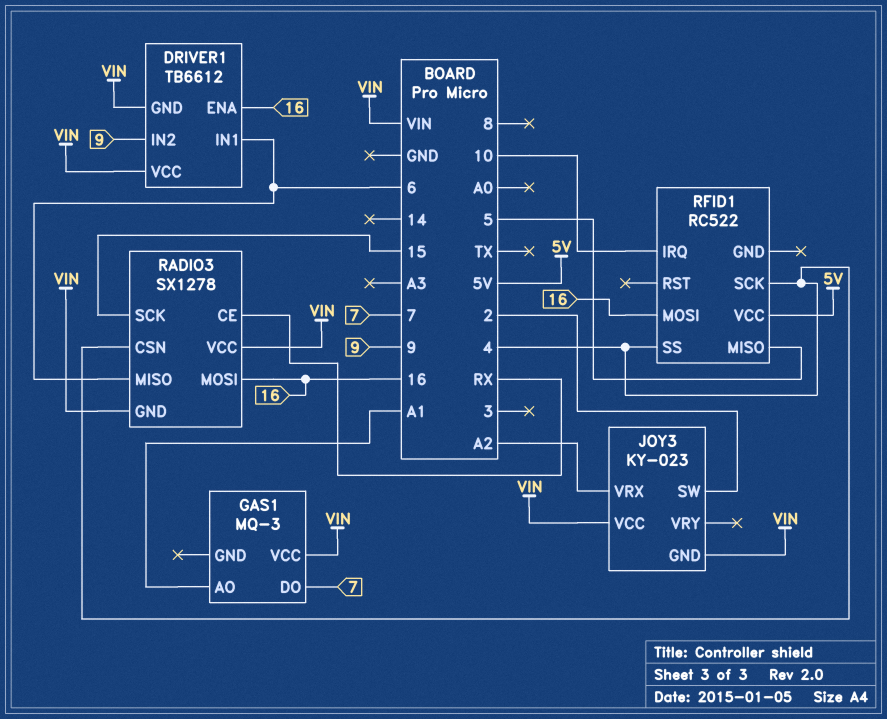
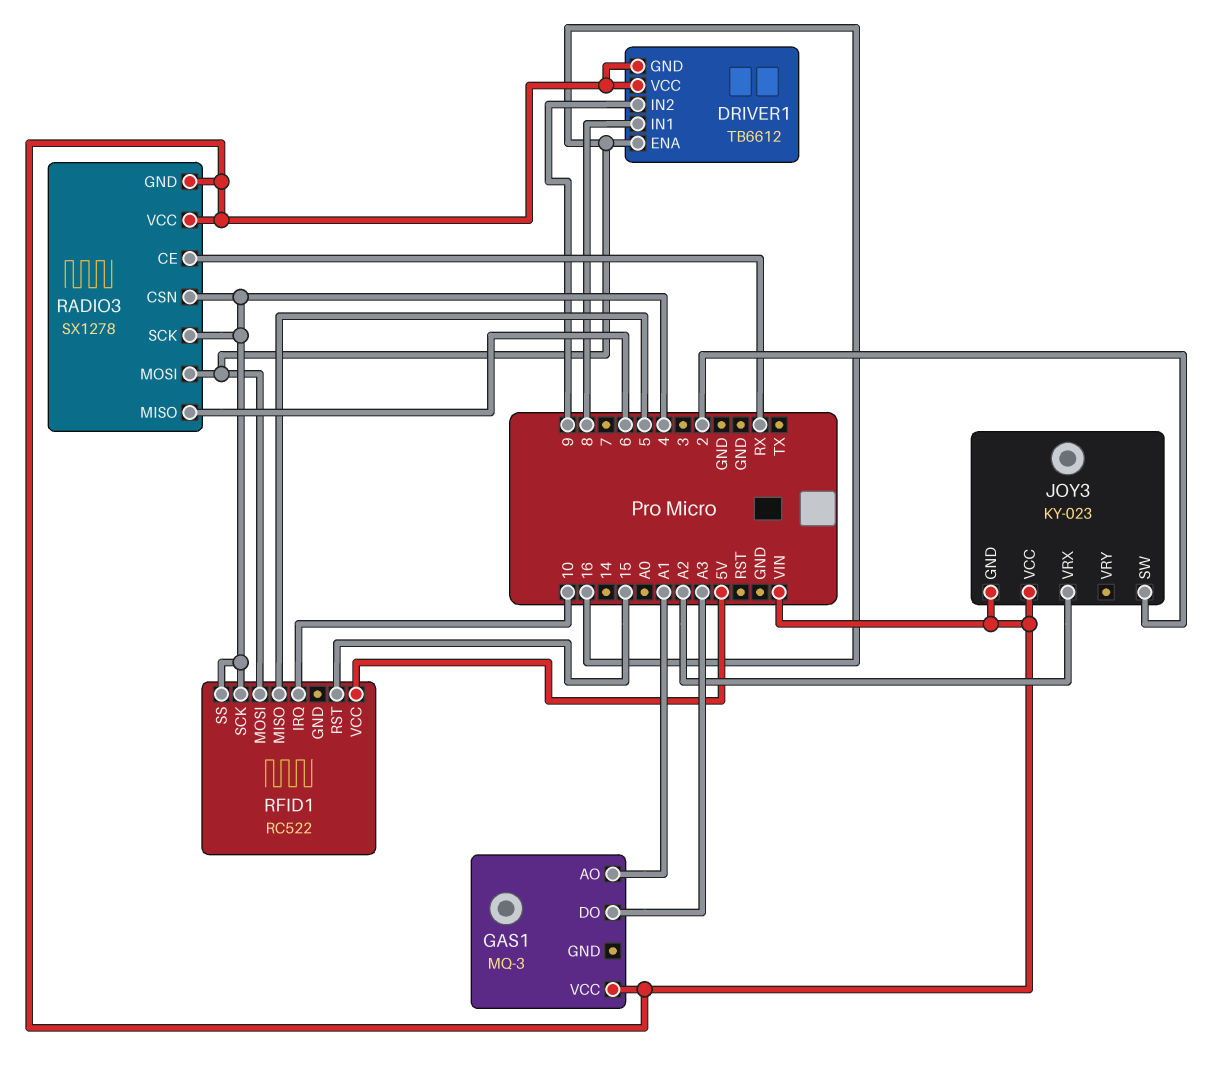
DRIVER1 pin IN1: 6 -> 8
GAS1 pin DO: 7 -> A3
RADIO3 pin SCK: 15 -> 4
RFID1 pin RST: none -> 15

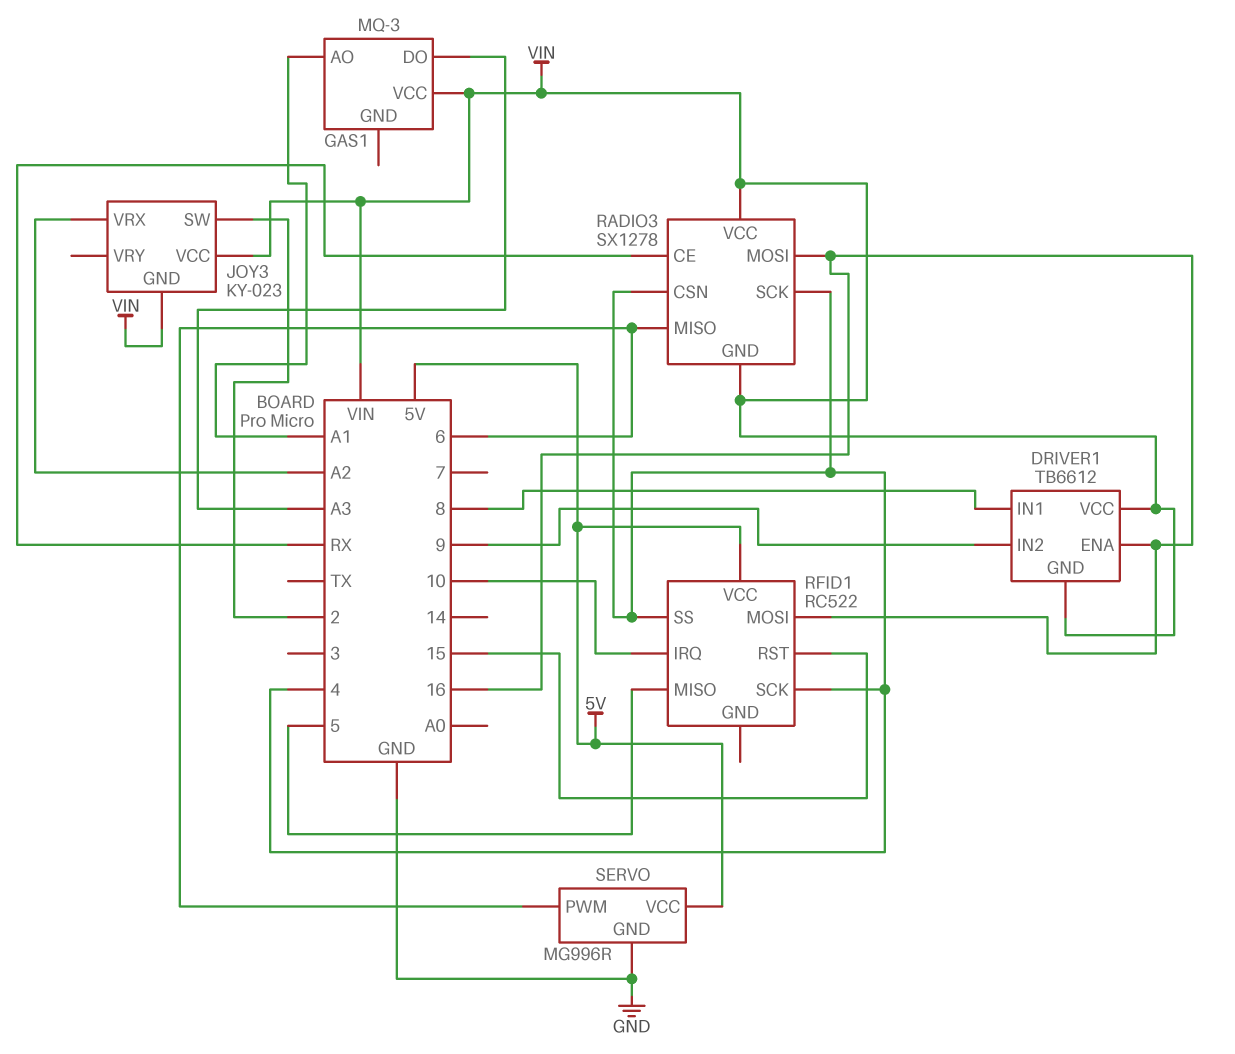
SERVO: none -> MG996R
SERVO pin GND: none -> GND
SERVO pin PWM: none -> 6
SERVO pin VCC: none -> 5V

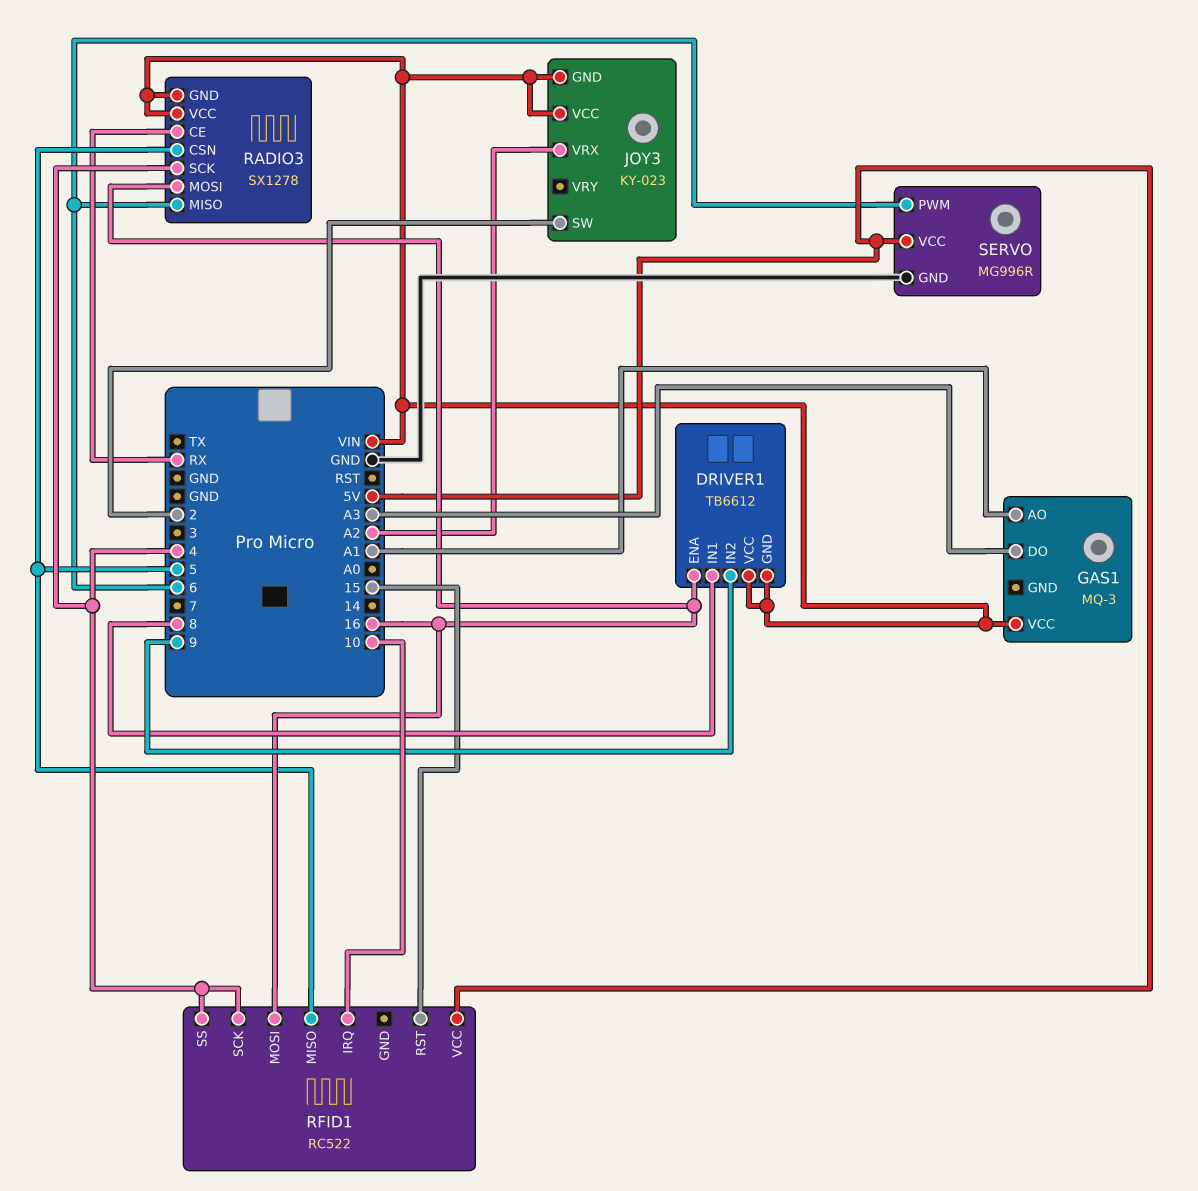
RADIO3 pin CSN: 4 -> 5

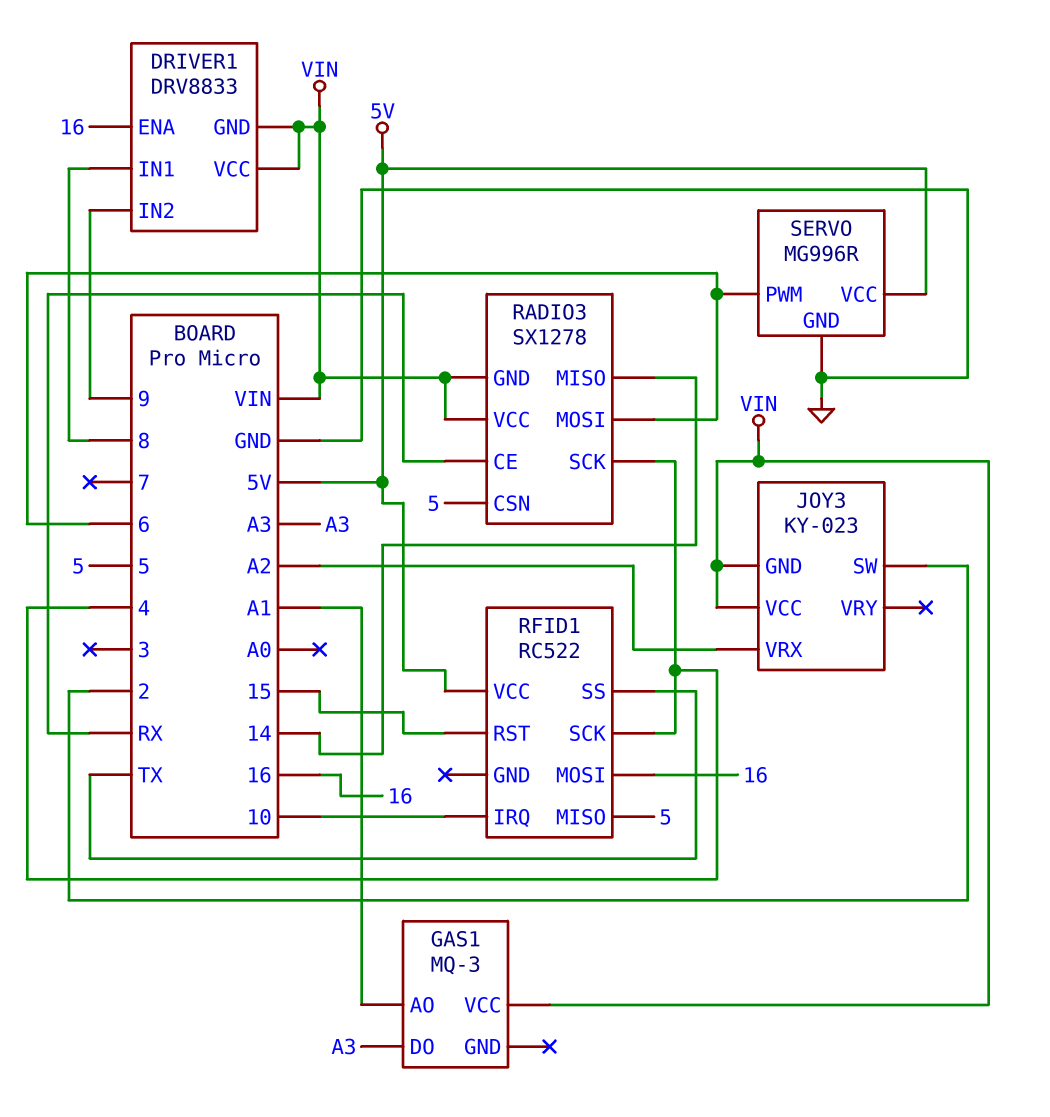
DRIVER1: TB6612 -> DRV8833
RADIO3 pin MISO: 6 -> 14
RADIO3 pin MOSI: 16 -> 6
RFID1 pin SS: 4 -> TX

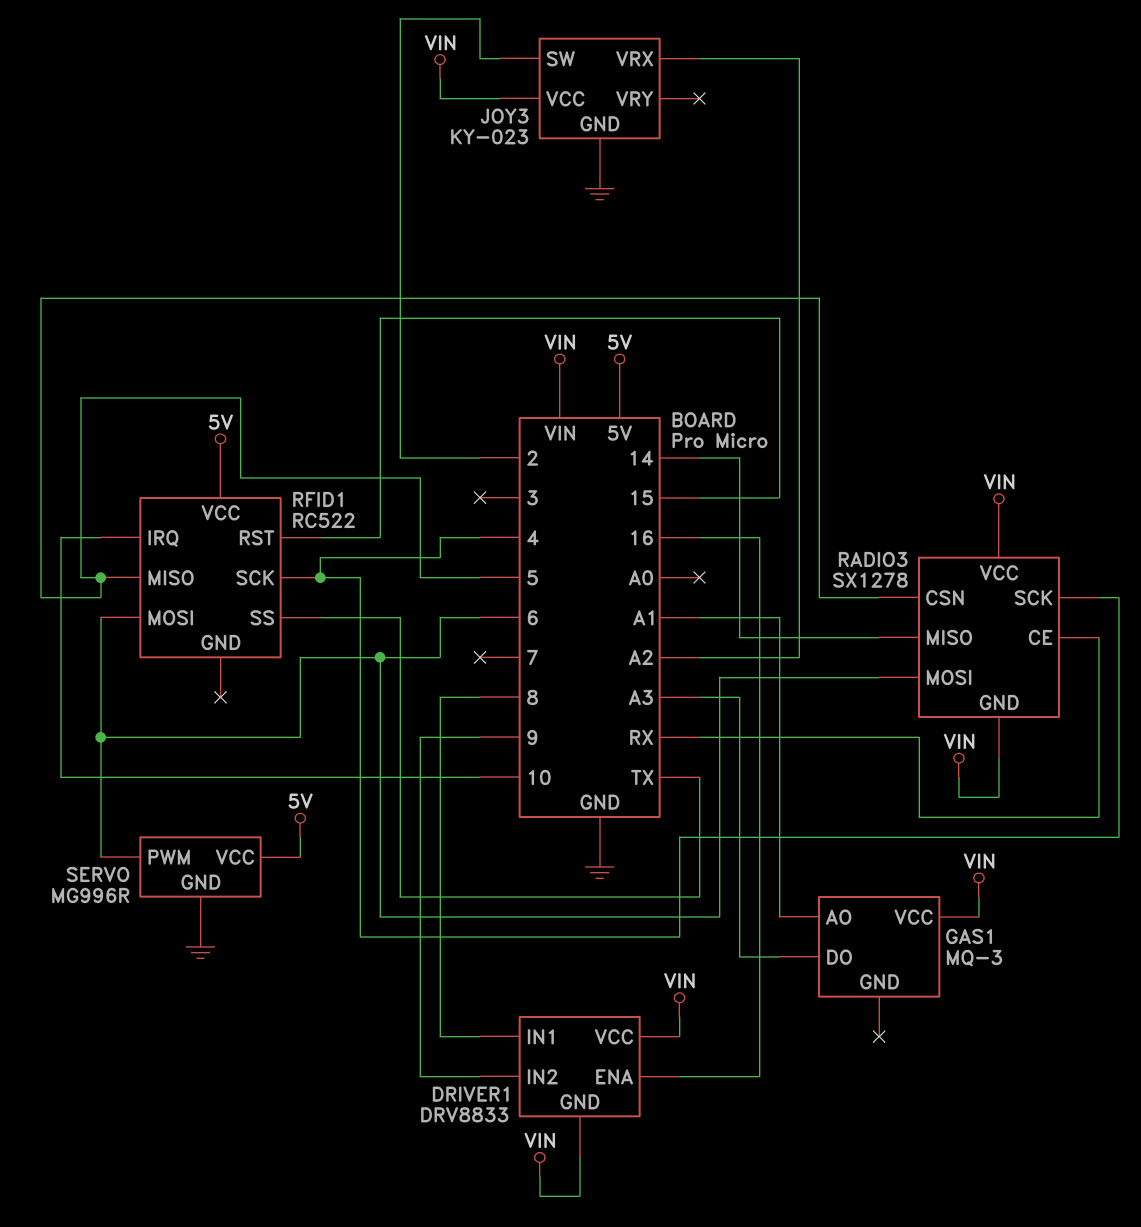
JOY3 pin GND: VIN -> GND
RFID1 pin MOSI: 16 -> 6

